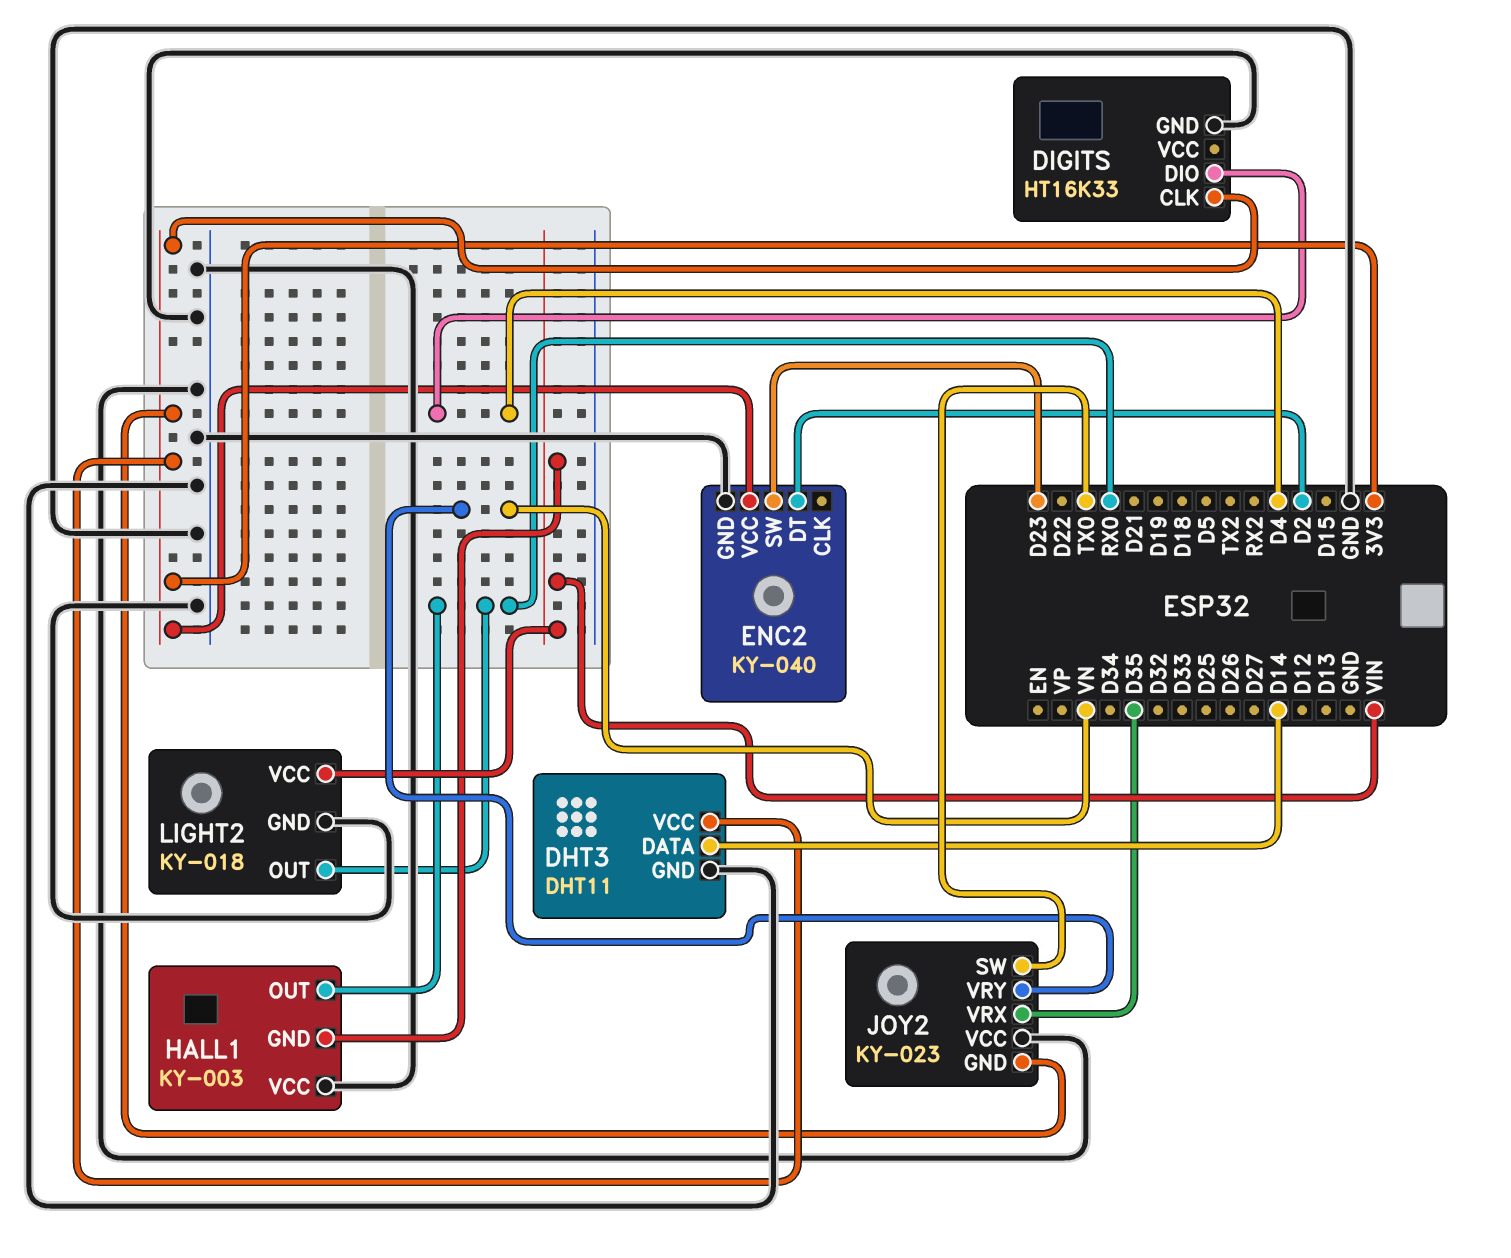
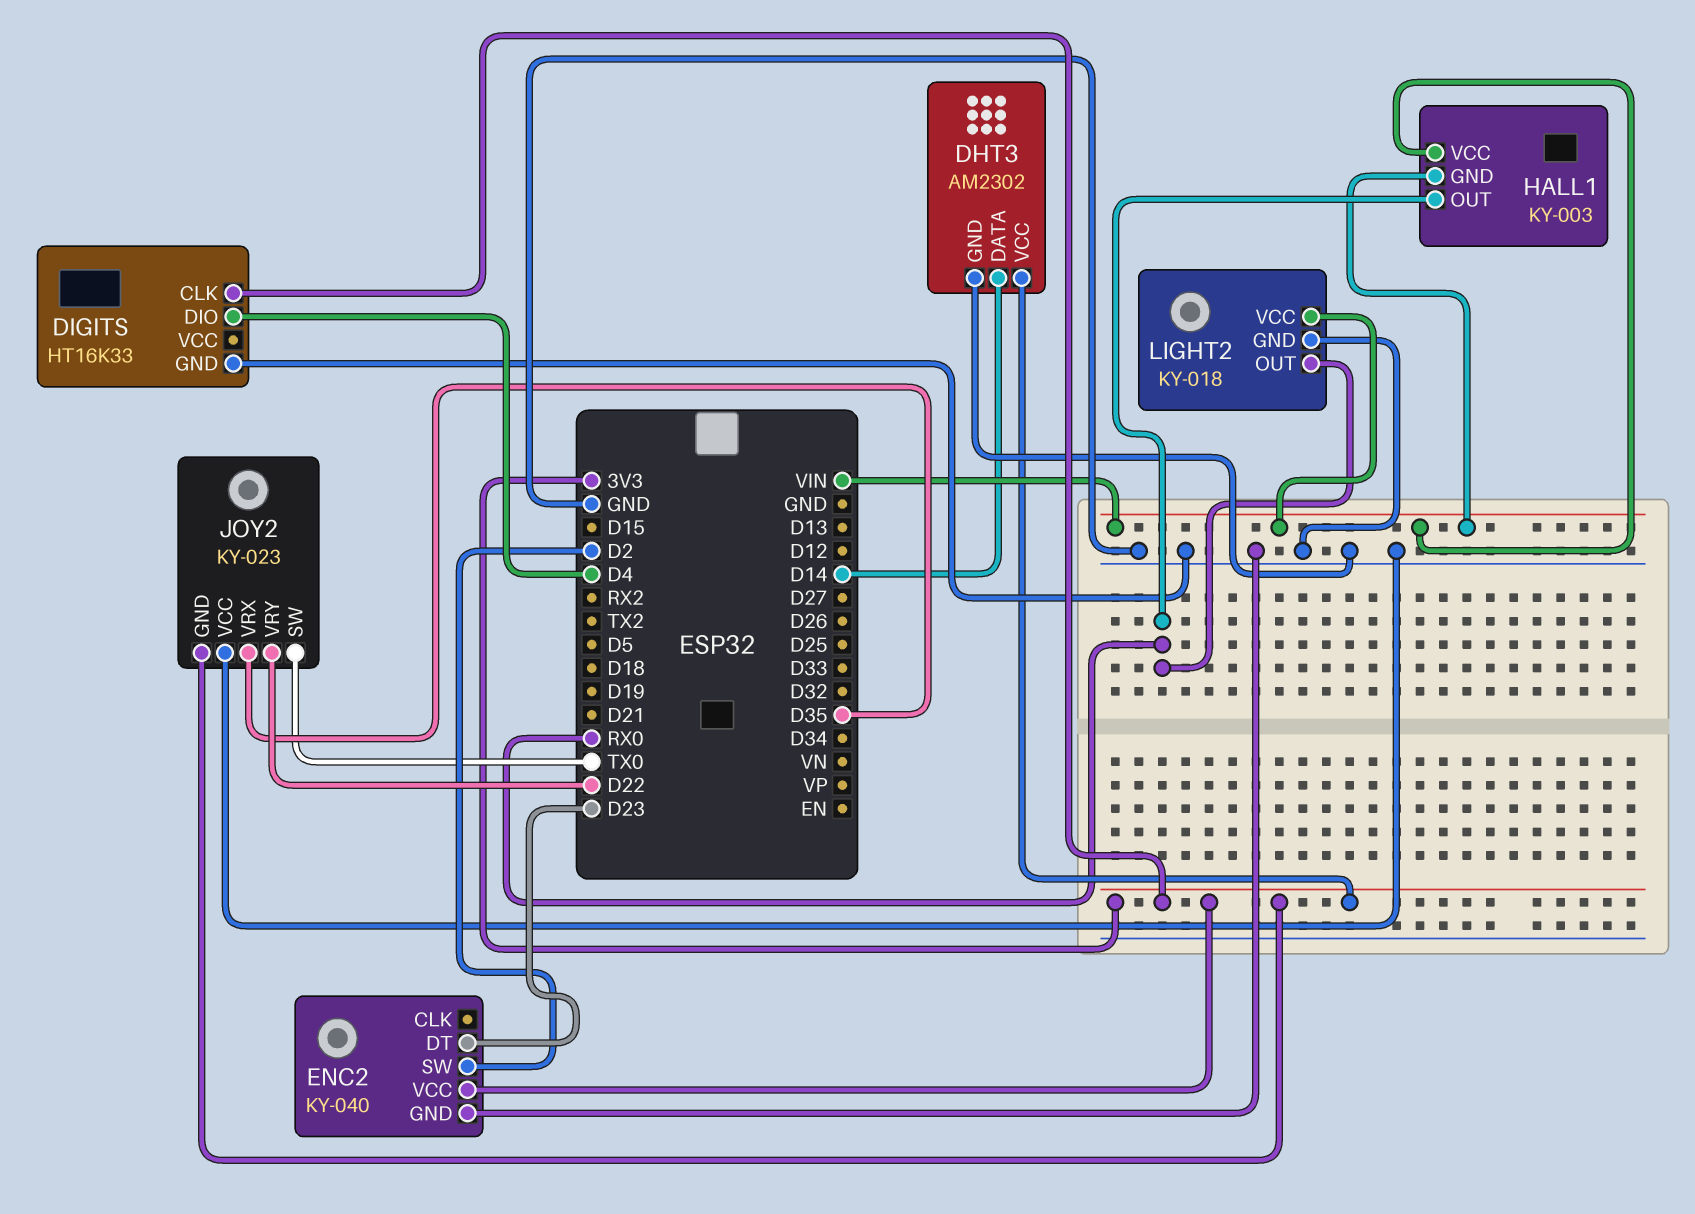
DHT3: DHT11 -> AM2302
ENC2 pin DT: D2 -> D23
ENC2 pin SW: D23 -> D2
HALL1 pin VCC: GND -> VIN
JOY2 pin VRY: VN -> D22

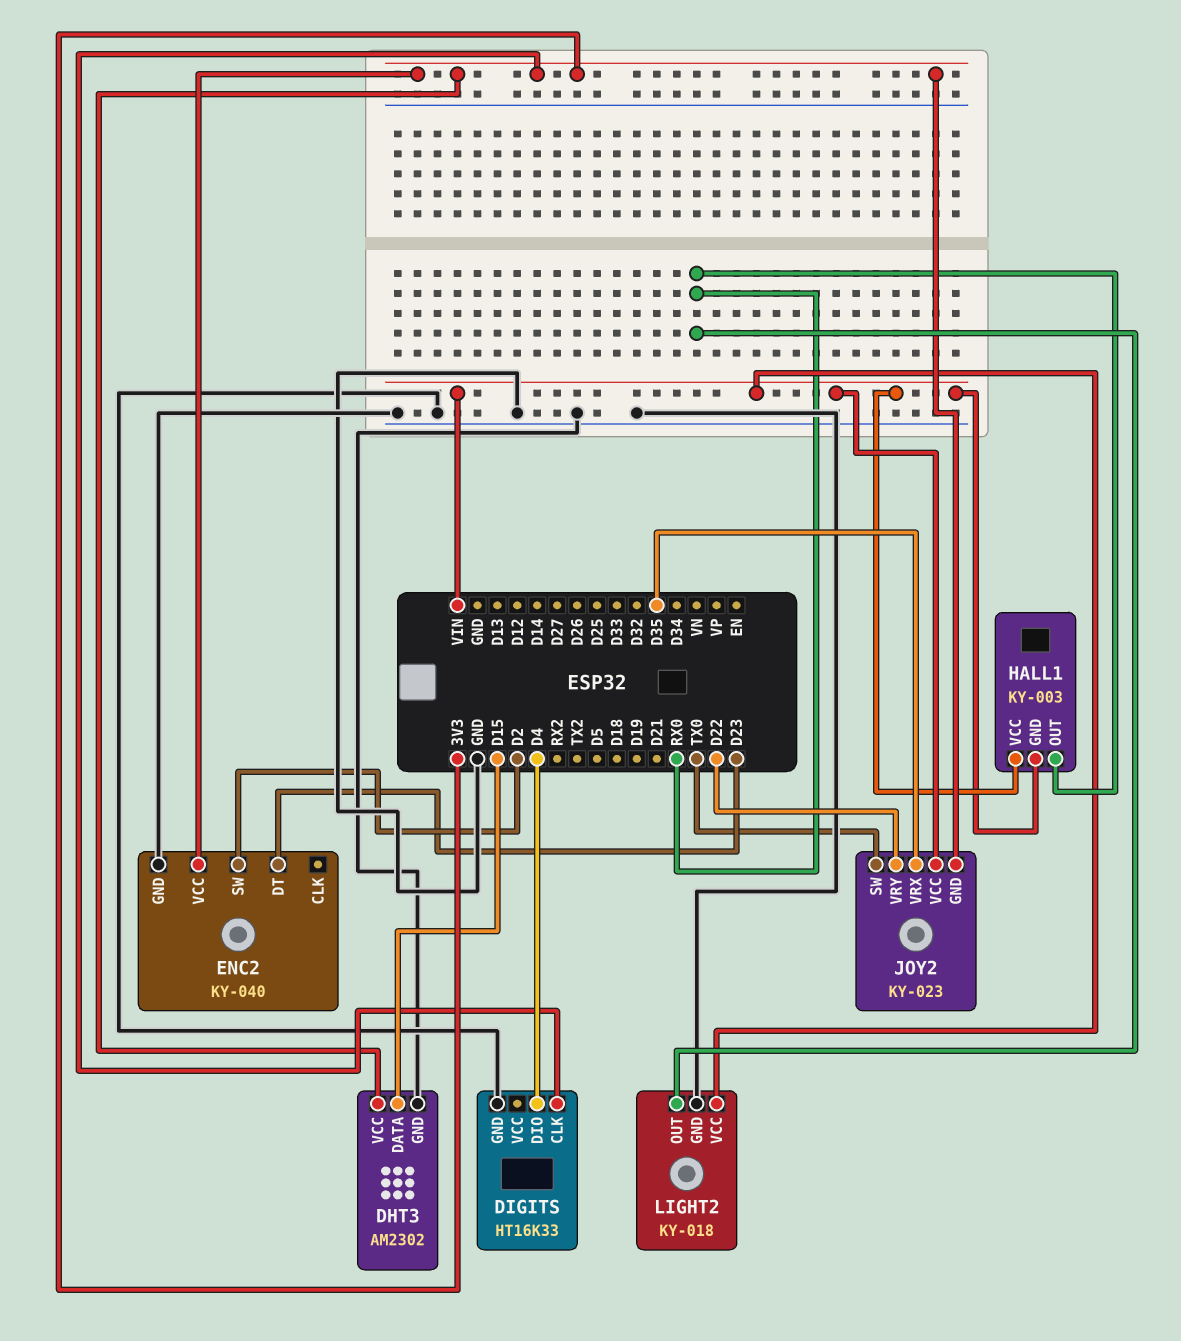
DHT3 pin DATA: D14 -> D15
JOY2 pin VCC: GND -> VIN

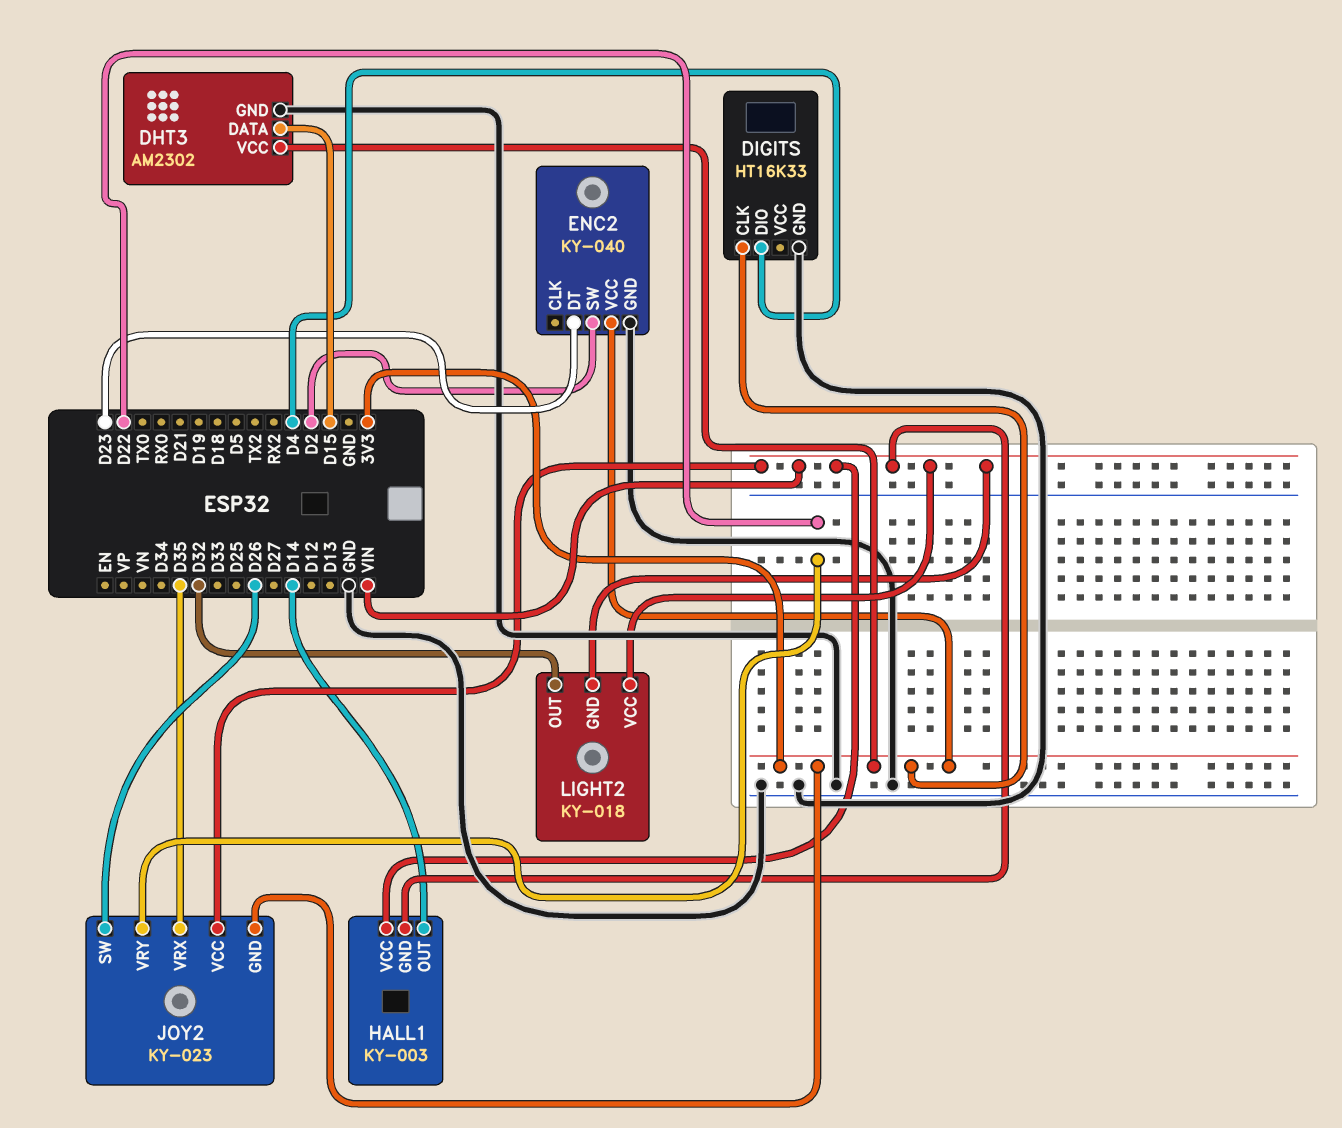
HALL1 pin OUT: RX0 -> D14
JOY2 pin SW: TX0 -> D26
LIGHT2 pin GND: GND -> VIN
LIGHT2 pin OUT: RX0 -> D32

